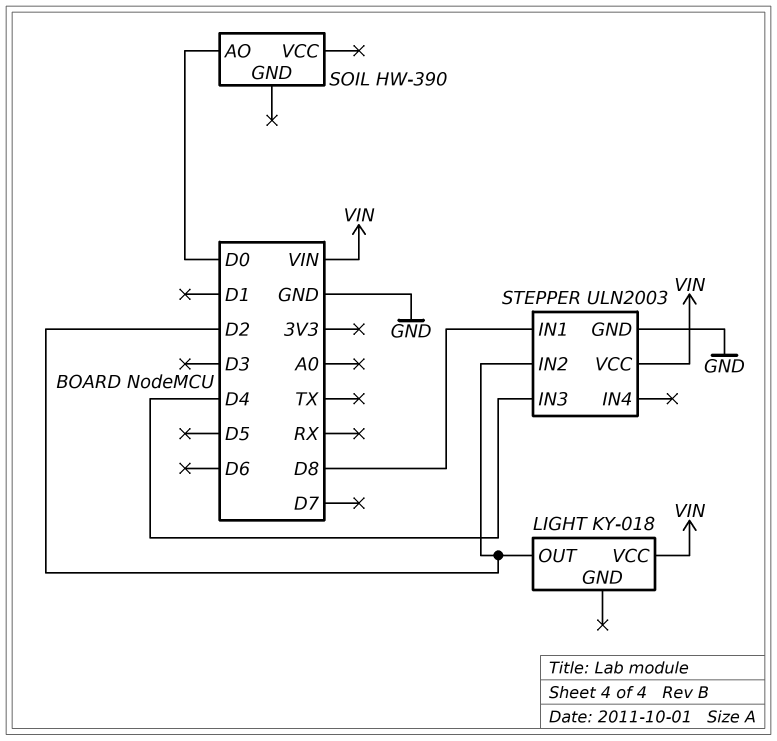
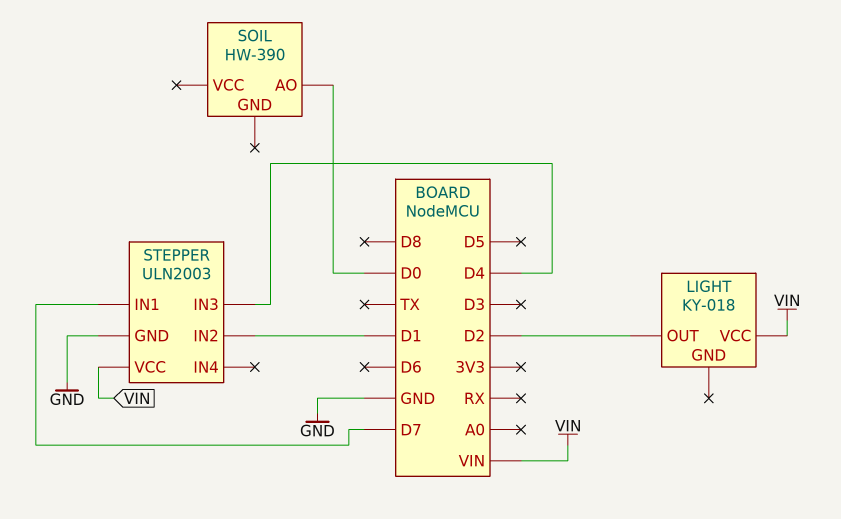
STEPPER pin IN1: D8 -> D7
STEPPER pin IN2: D2 -> D1

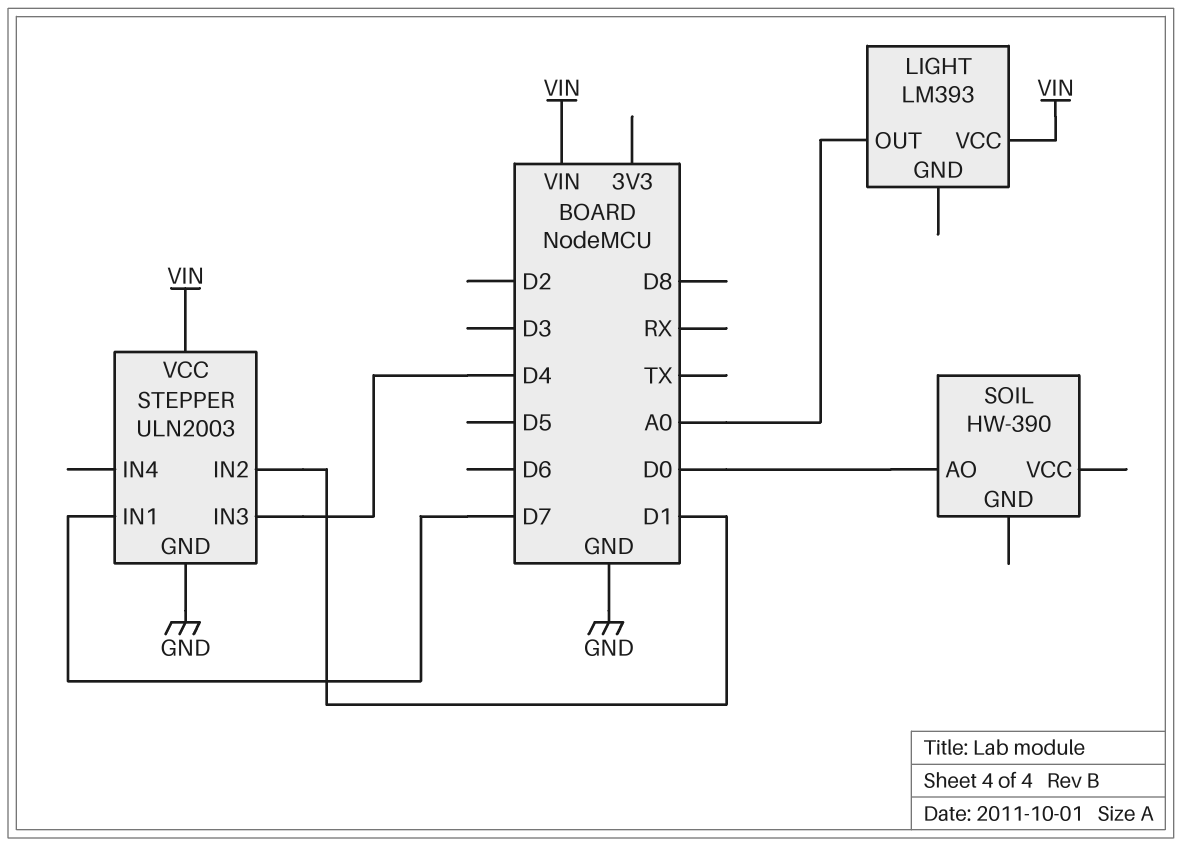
LIGHT: KY-018 -> LM393
LIGHT pin OUT: D2 -> A0

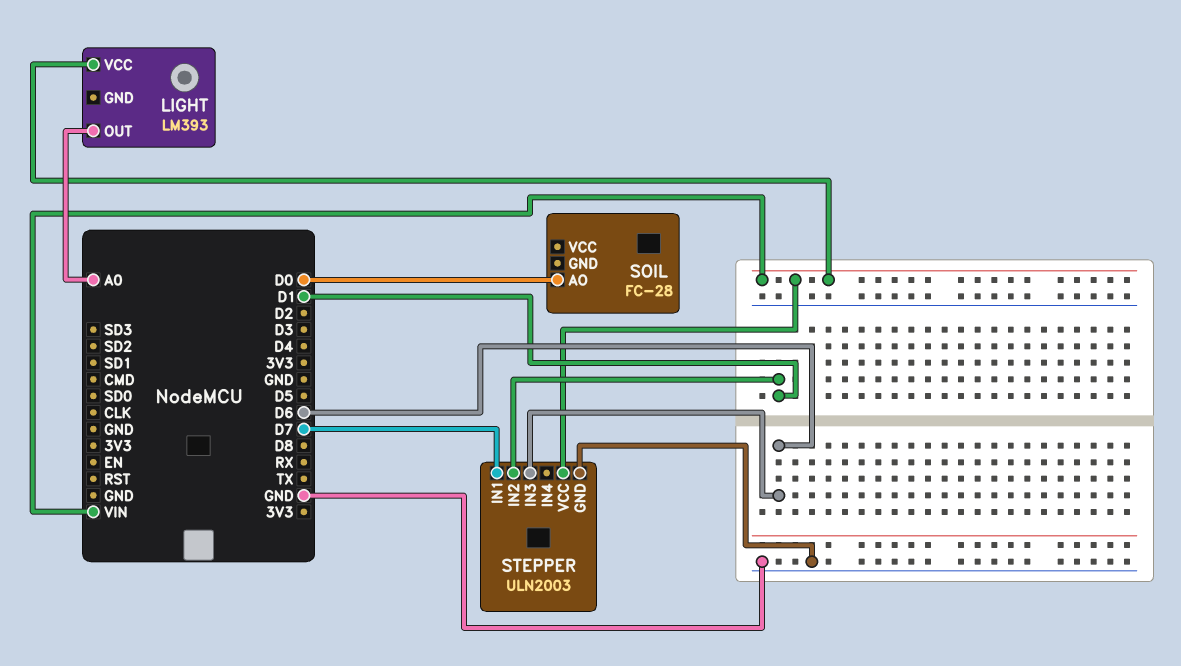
SOIL: HW-390 -> FC-28
STEPPER pin IN3: D4 -> D6

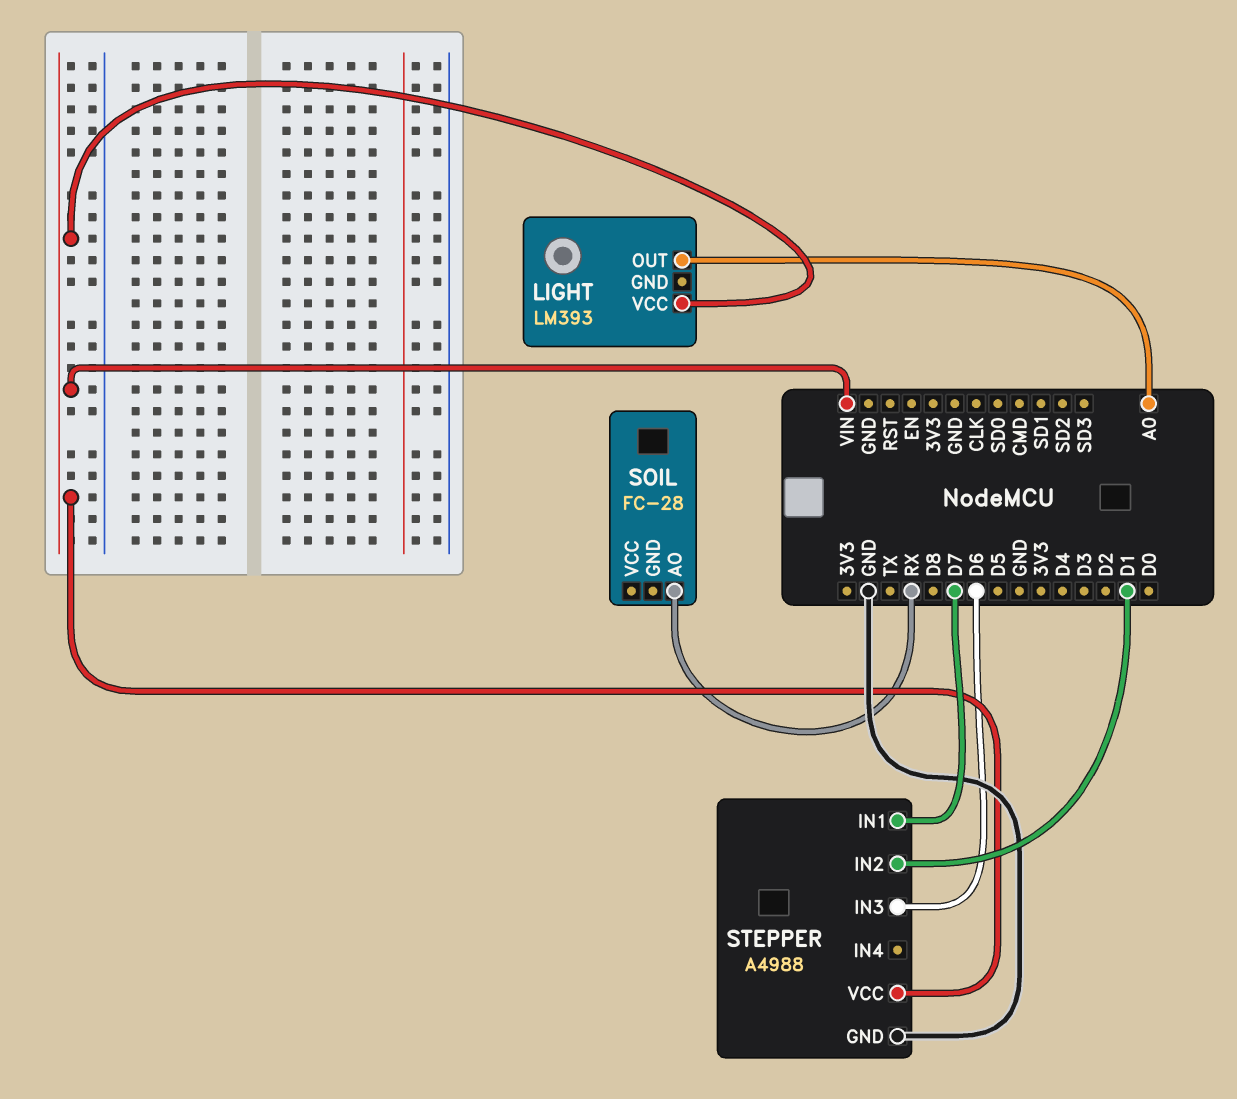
SOIL pin AO: D0 -> RX
STEPPER: ULN2003 -> A4988

